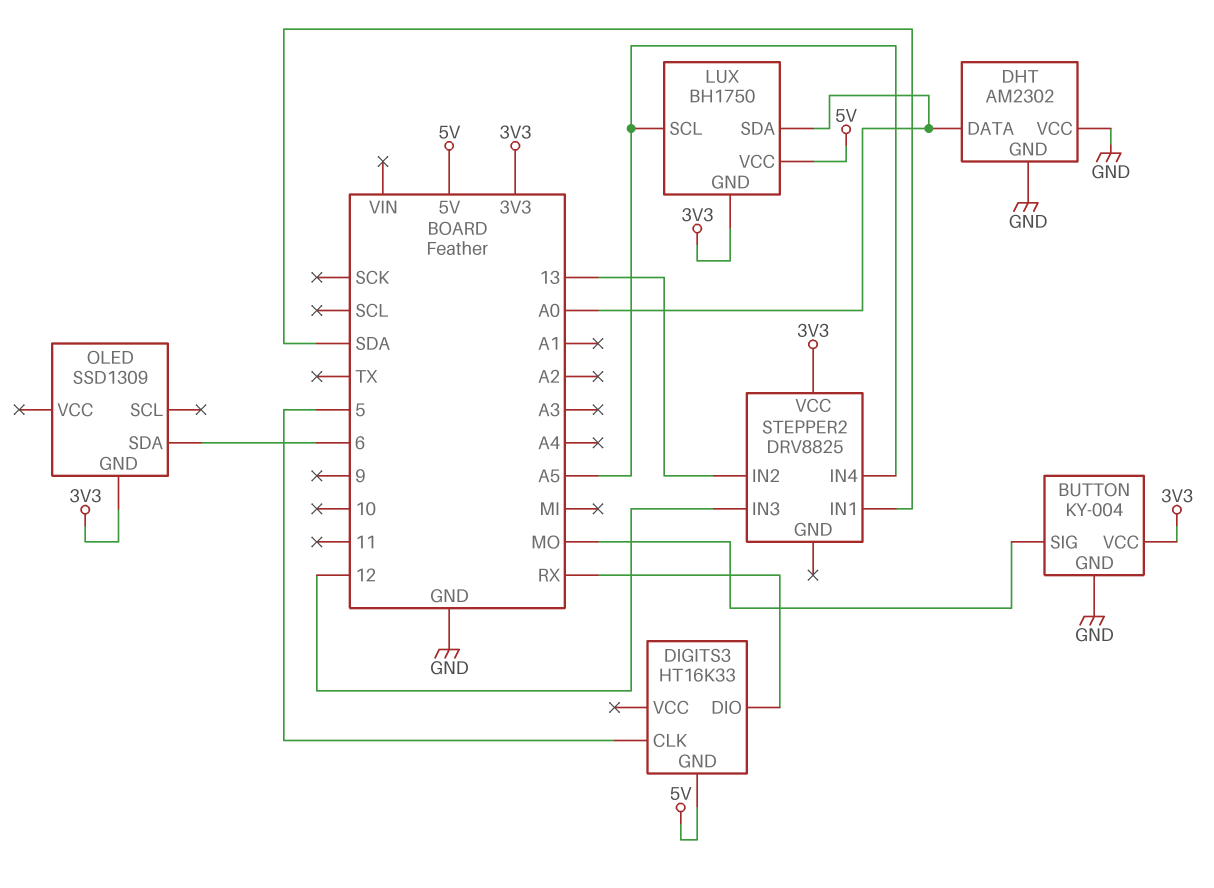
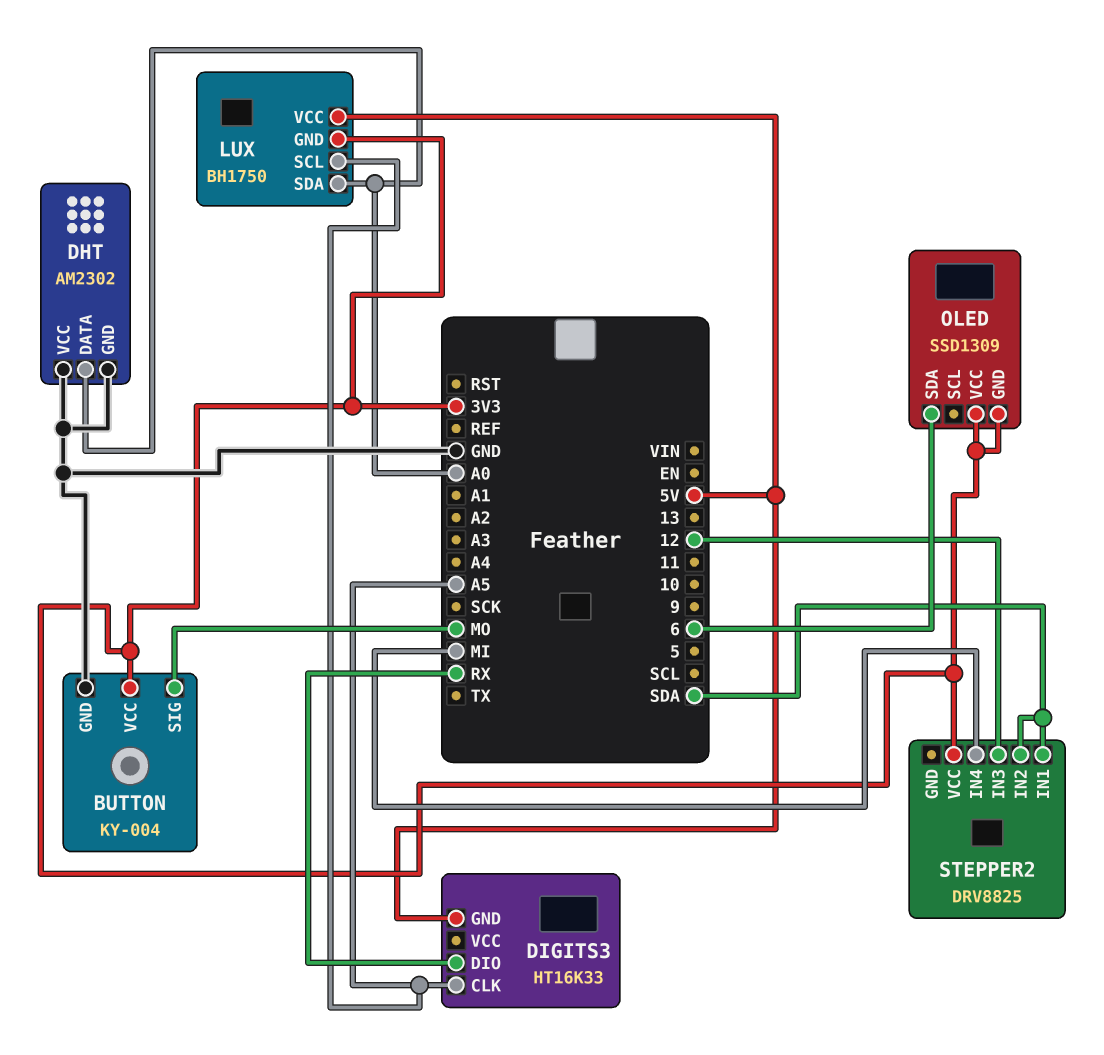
DIGITS3 pin CLK: 5 -> A5
OLED pin VCC: none -> 3V3
STEPPER2 pin IN2: 13 -> SDA
STEPPER2 pin IN4: A5 -> MI

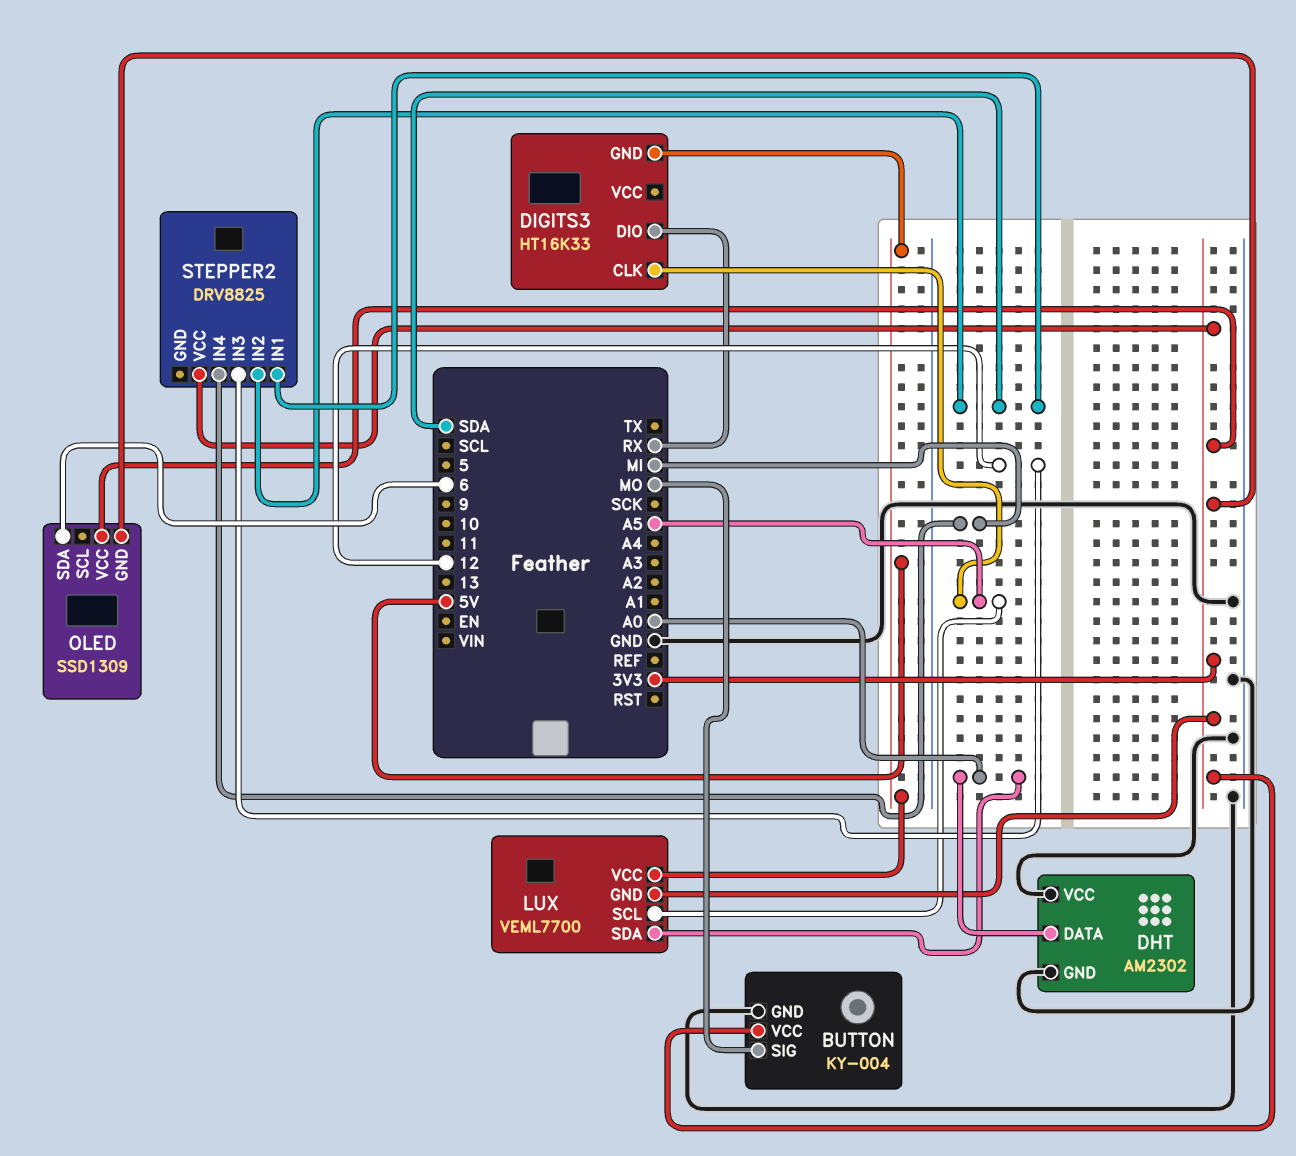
LUX: BH1750 -> VEML7700

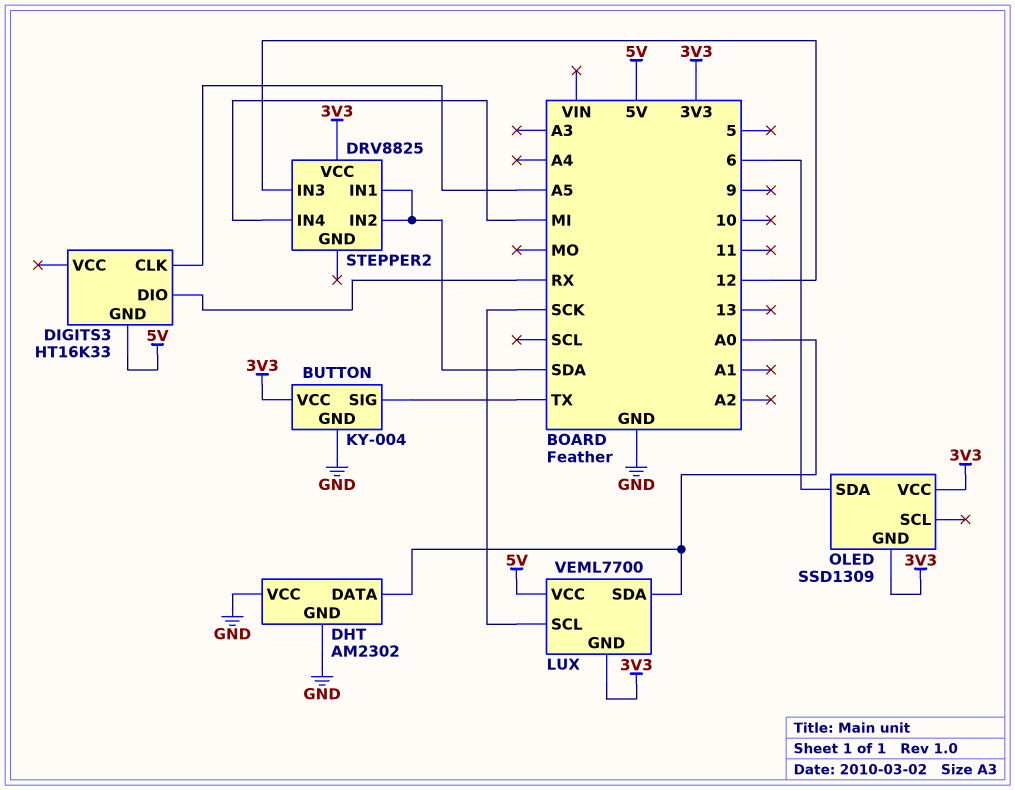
BUTTON pin SIG: MO -> TX
LUX pin SCL: A5 -> SCK

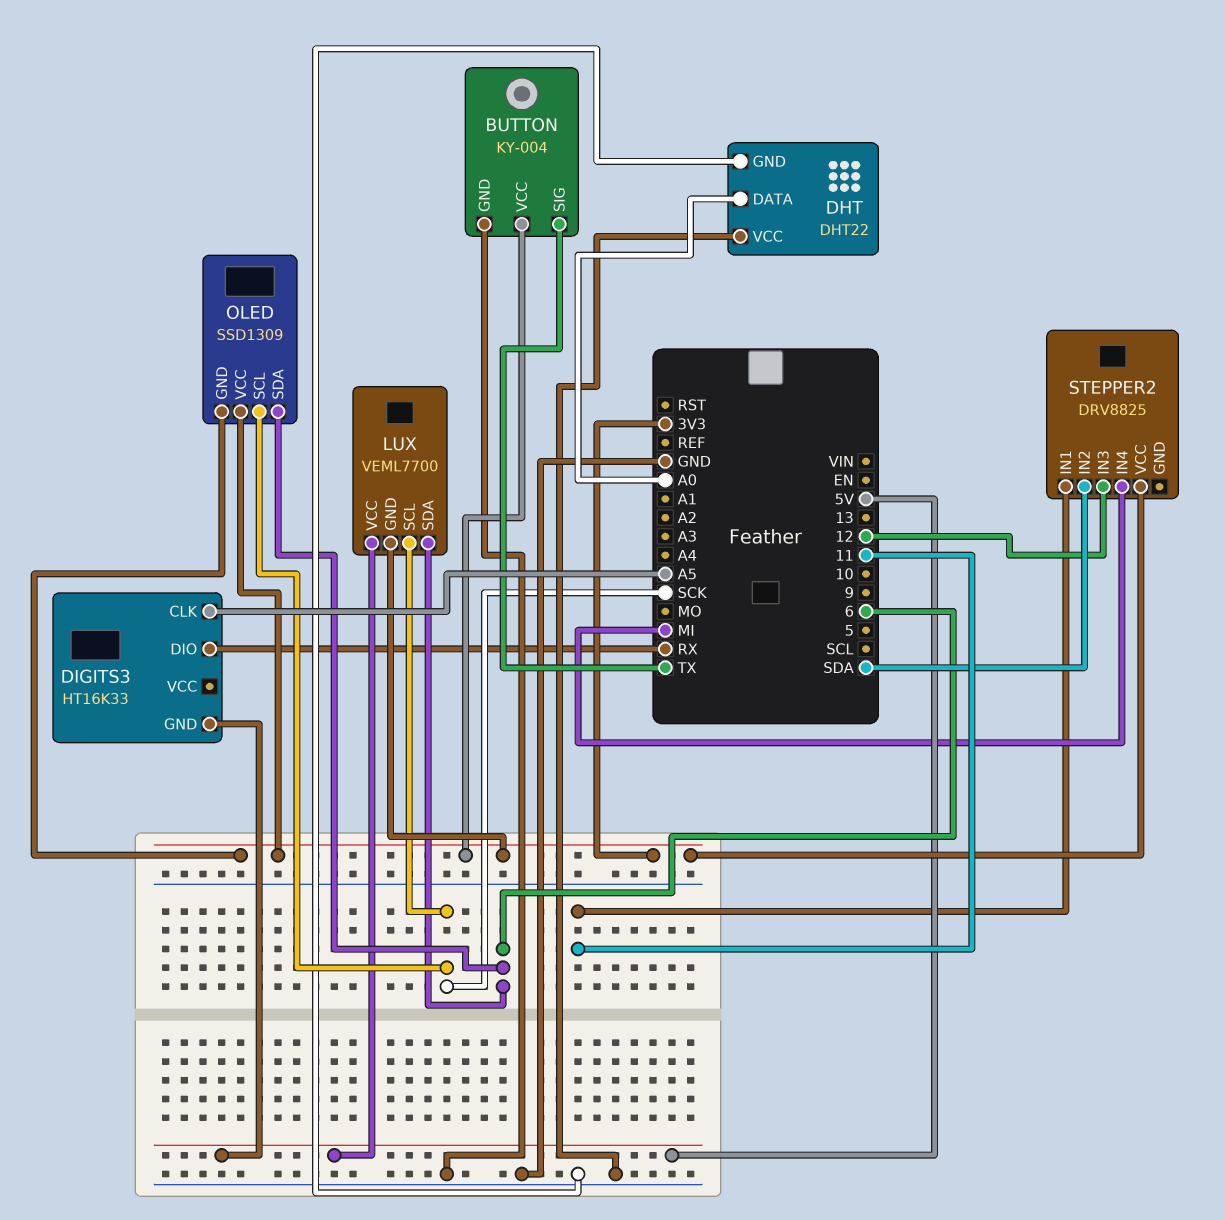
DHT: AM2302 -> DHT22
LUX pin SDA: A0 -> 6
OLED pin SCL: none -> SCK
STEPPER2 pin IN1: SDA -> 11

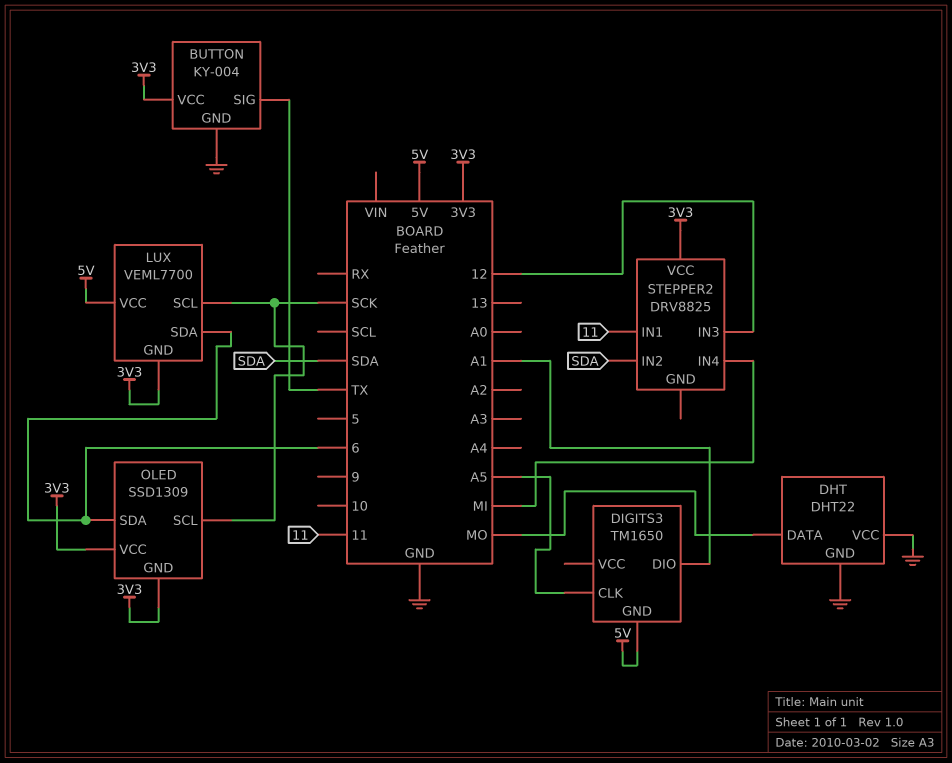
DHT pin DATA: A0 -> MO
DIGITS3: HT16K33 -> TM1650
DIGITS3 pin DIO: RX -> A1

